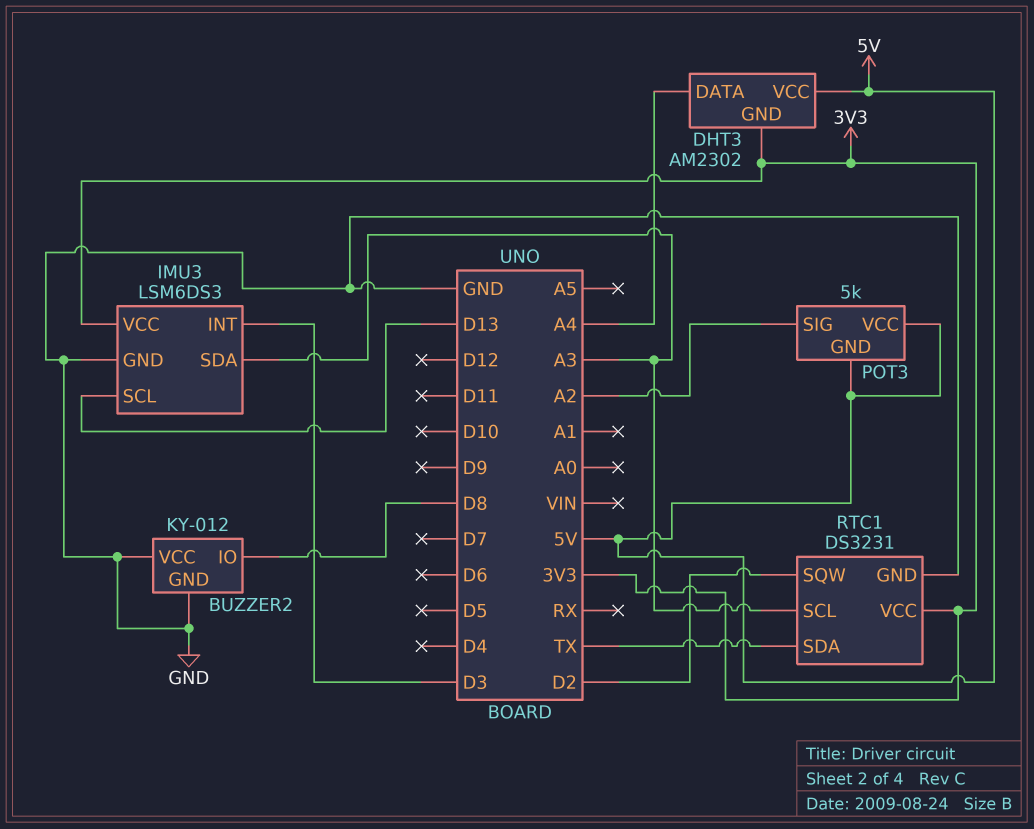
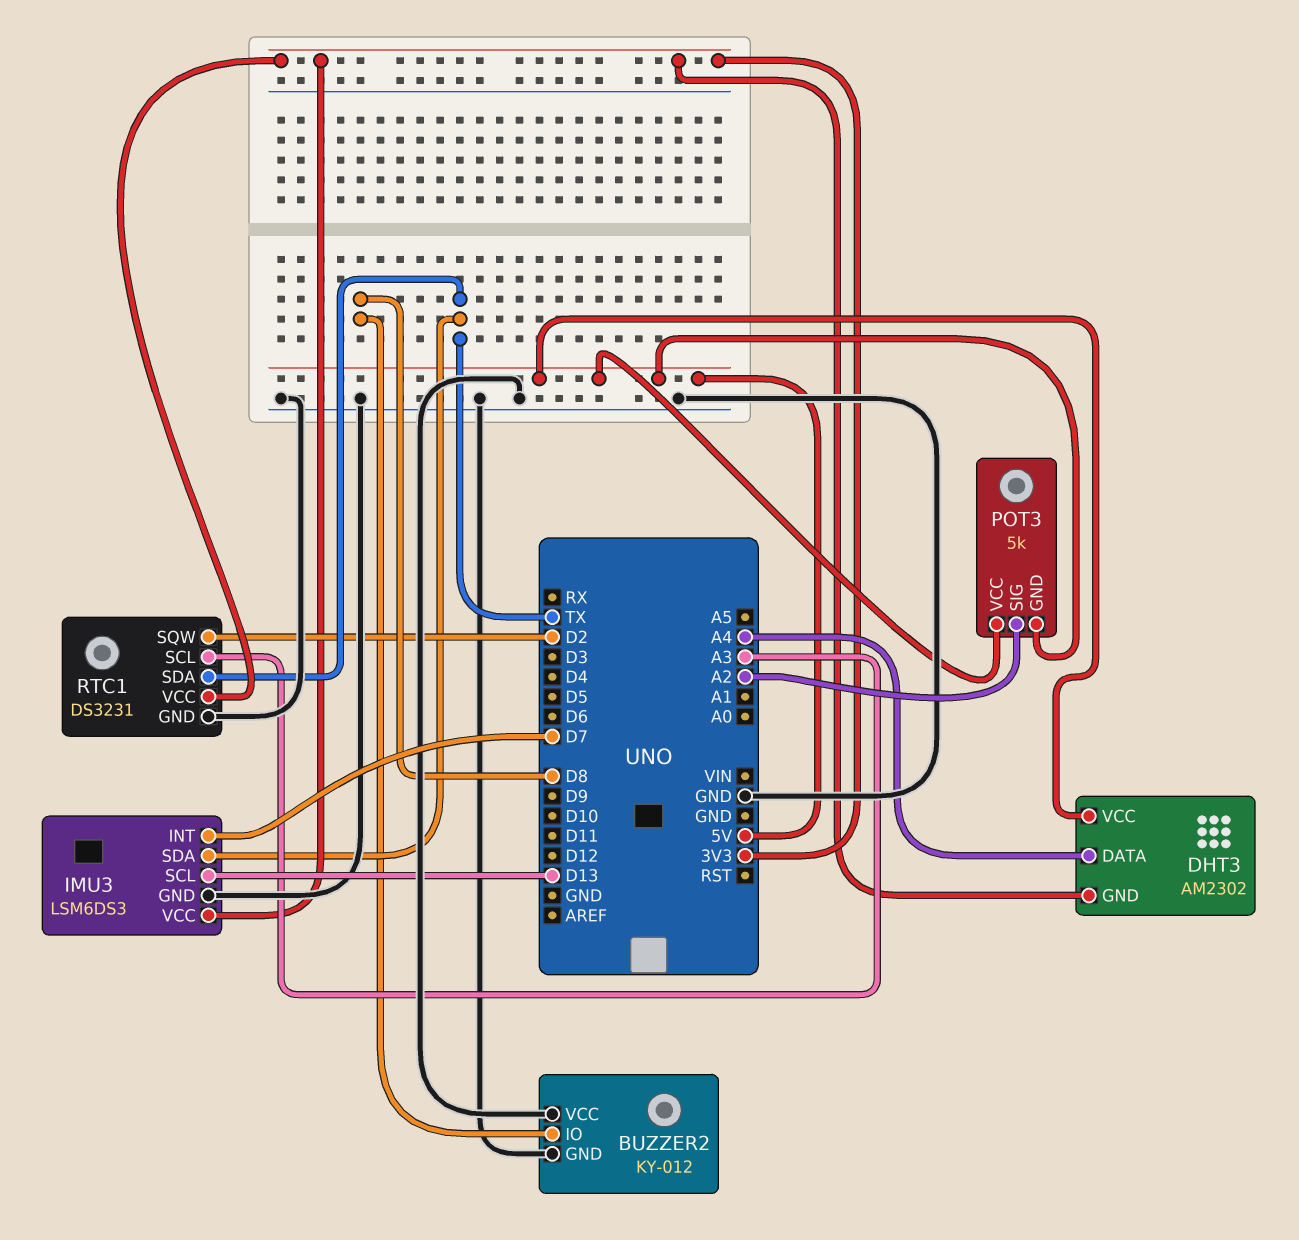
IMU3 pin INT: D3 -> D7
IMU3 pin SDA: A3 -> TX

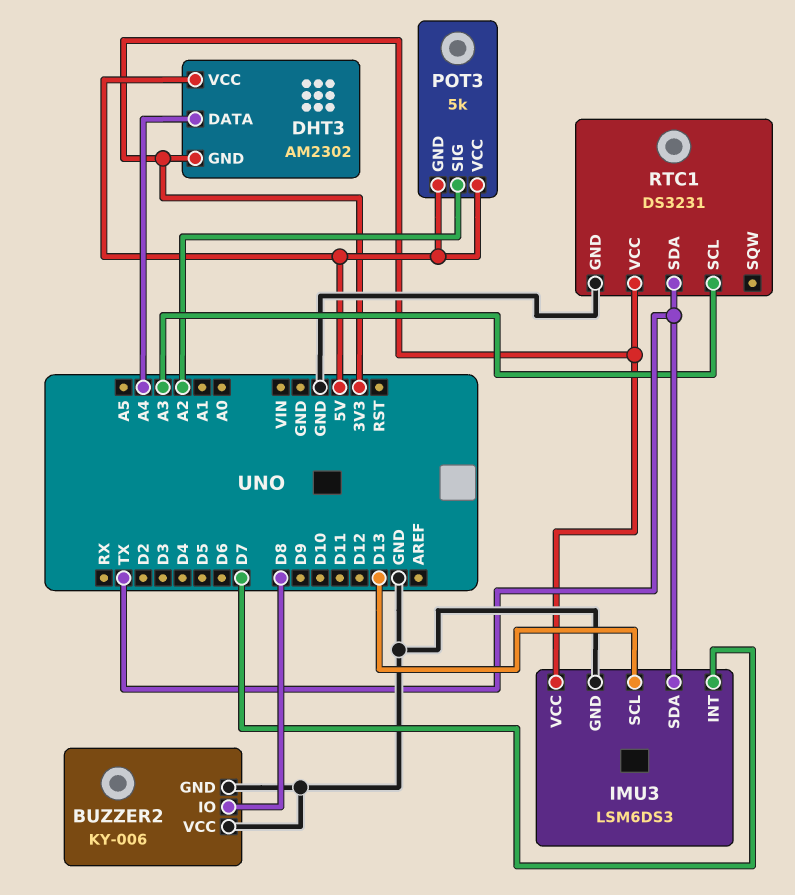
BUZZER2: KY-012 -> KY-006
RTC1 pin SQW: D2 -> none

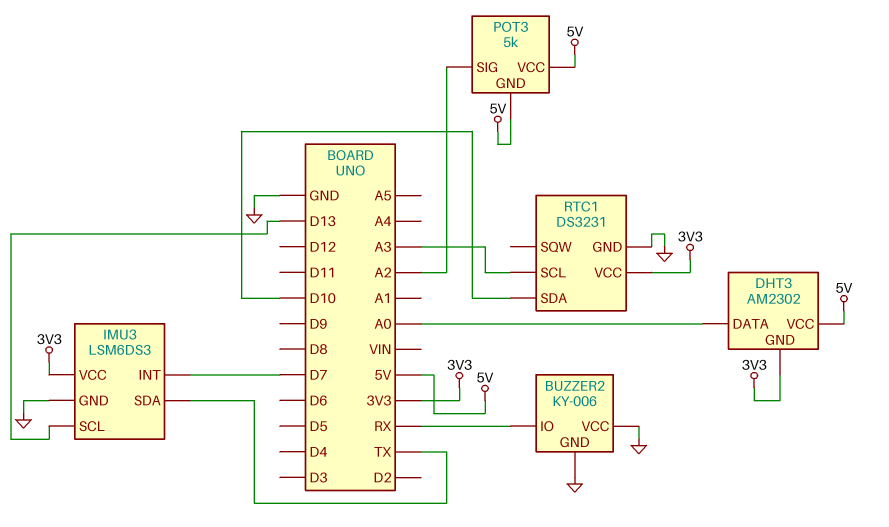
BUZZER2 pin IO: D8 -> RX
DHT3 pin DATA: A4 -> A0
RTC1 pin SDA: TX -> D10

